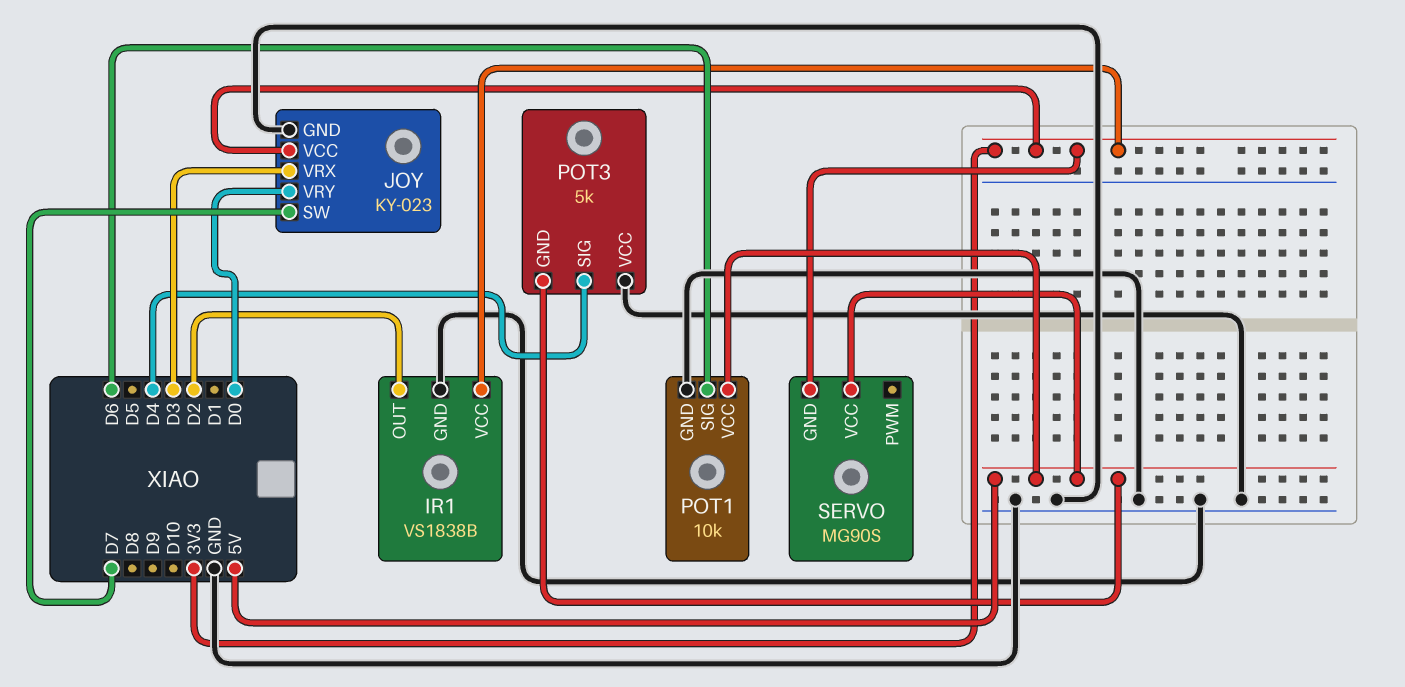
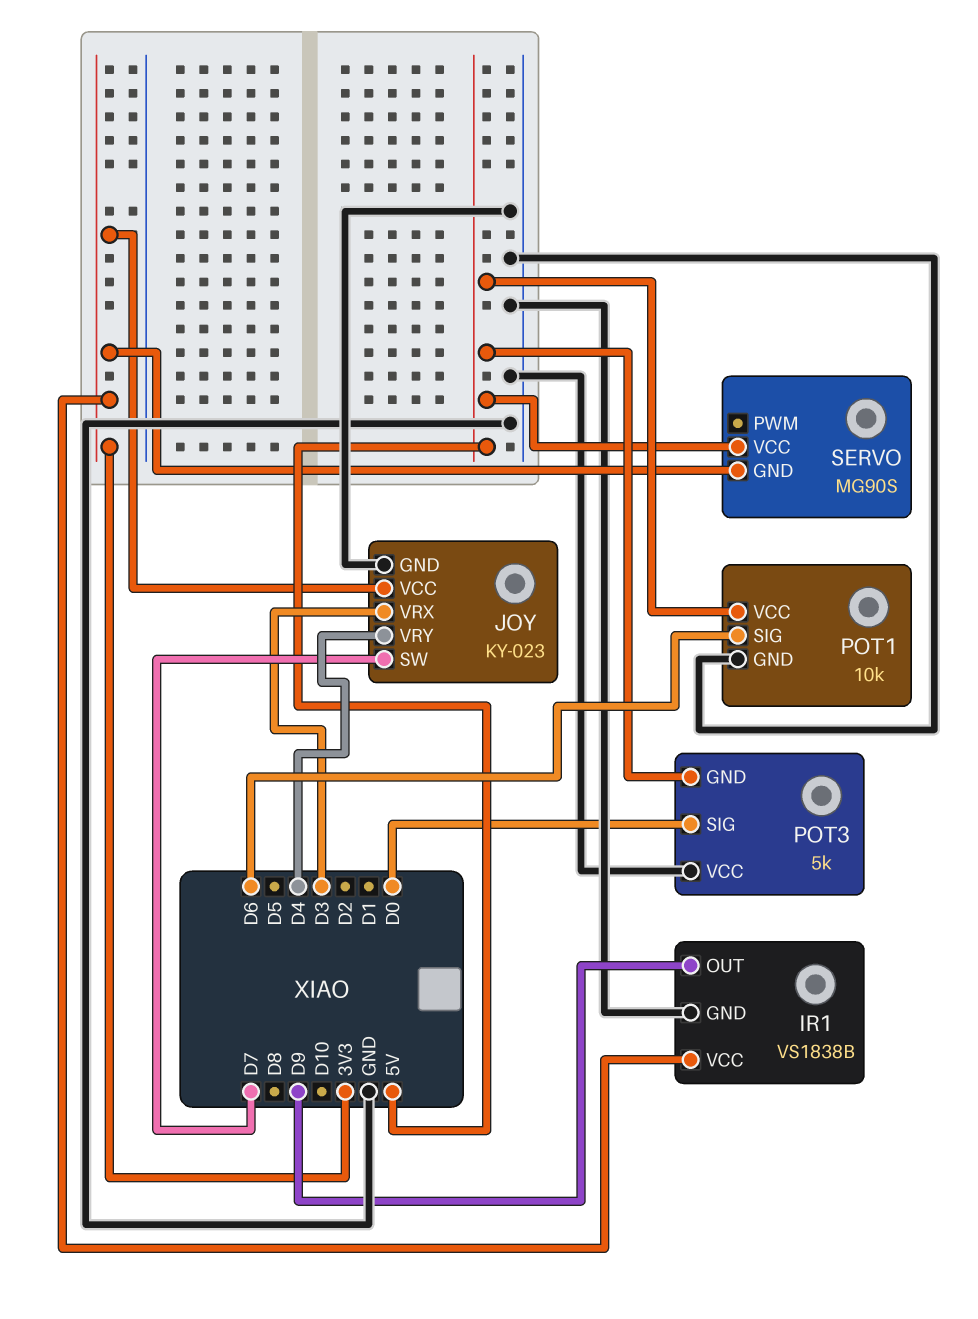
IR1 pin OUT: D2 -> D9
JOY pin VRY: D0 -> D4
POT3 pin SIG: D4 -> D0

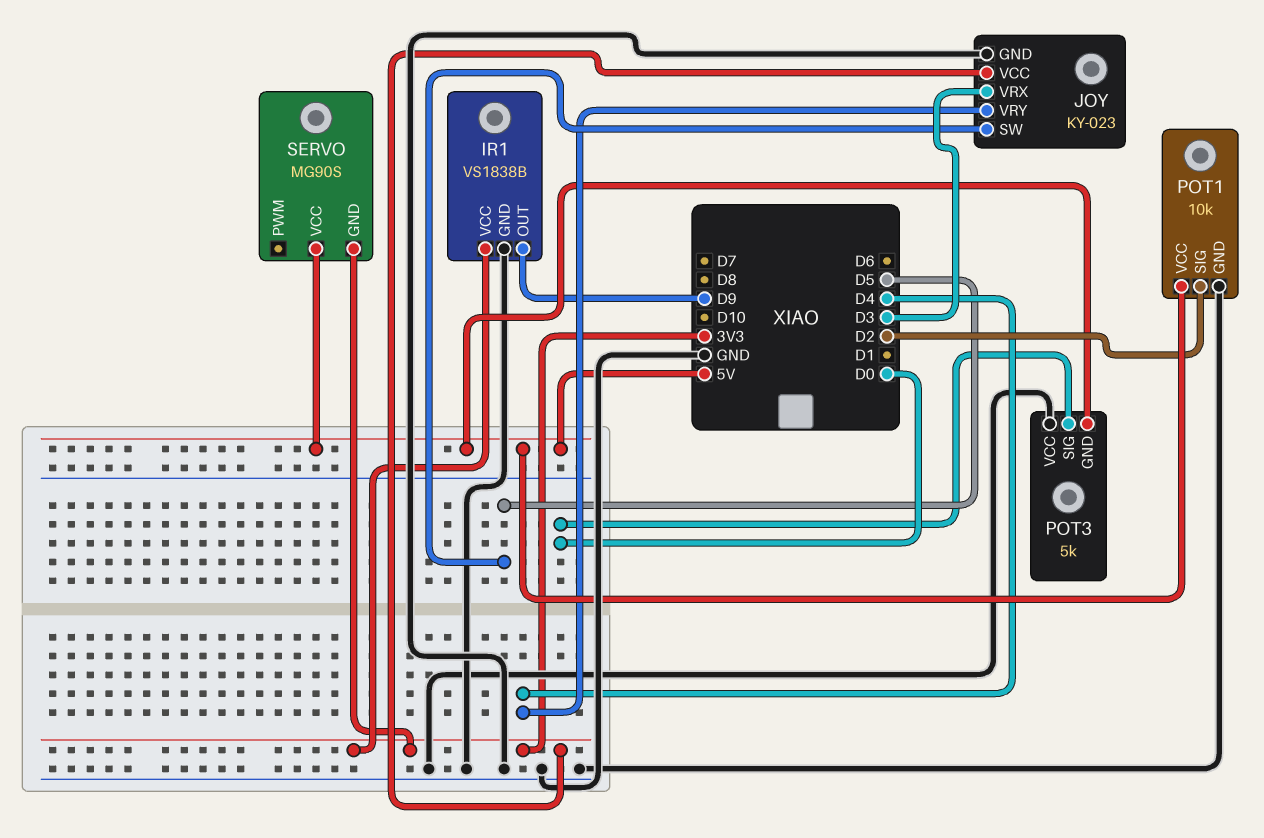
JOY pin SW: D7 -> D5
POT1 pin SIG: D6 -> D2

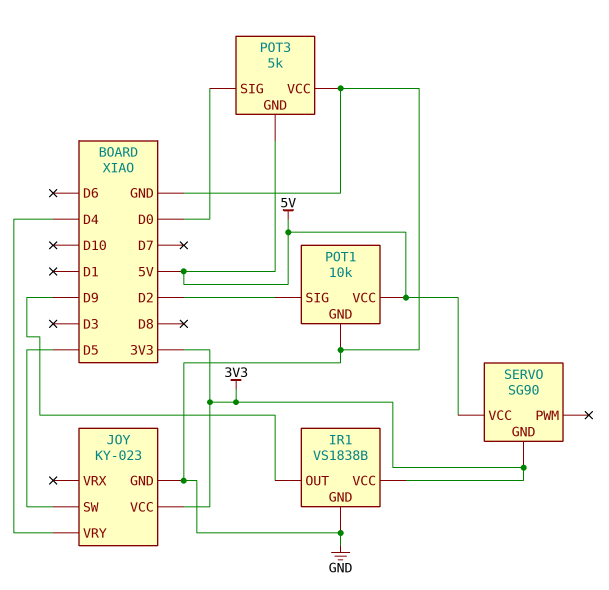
JOY pin VRX: D3 -> none
SERVO: MG90S -> SG90

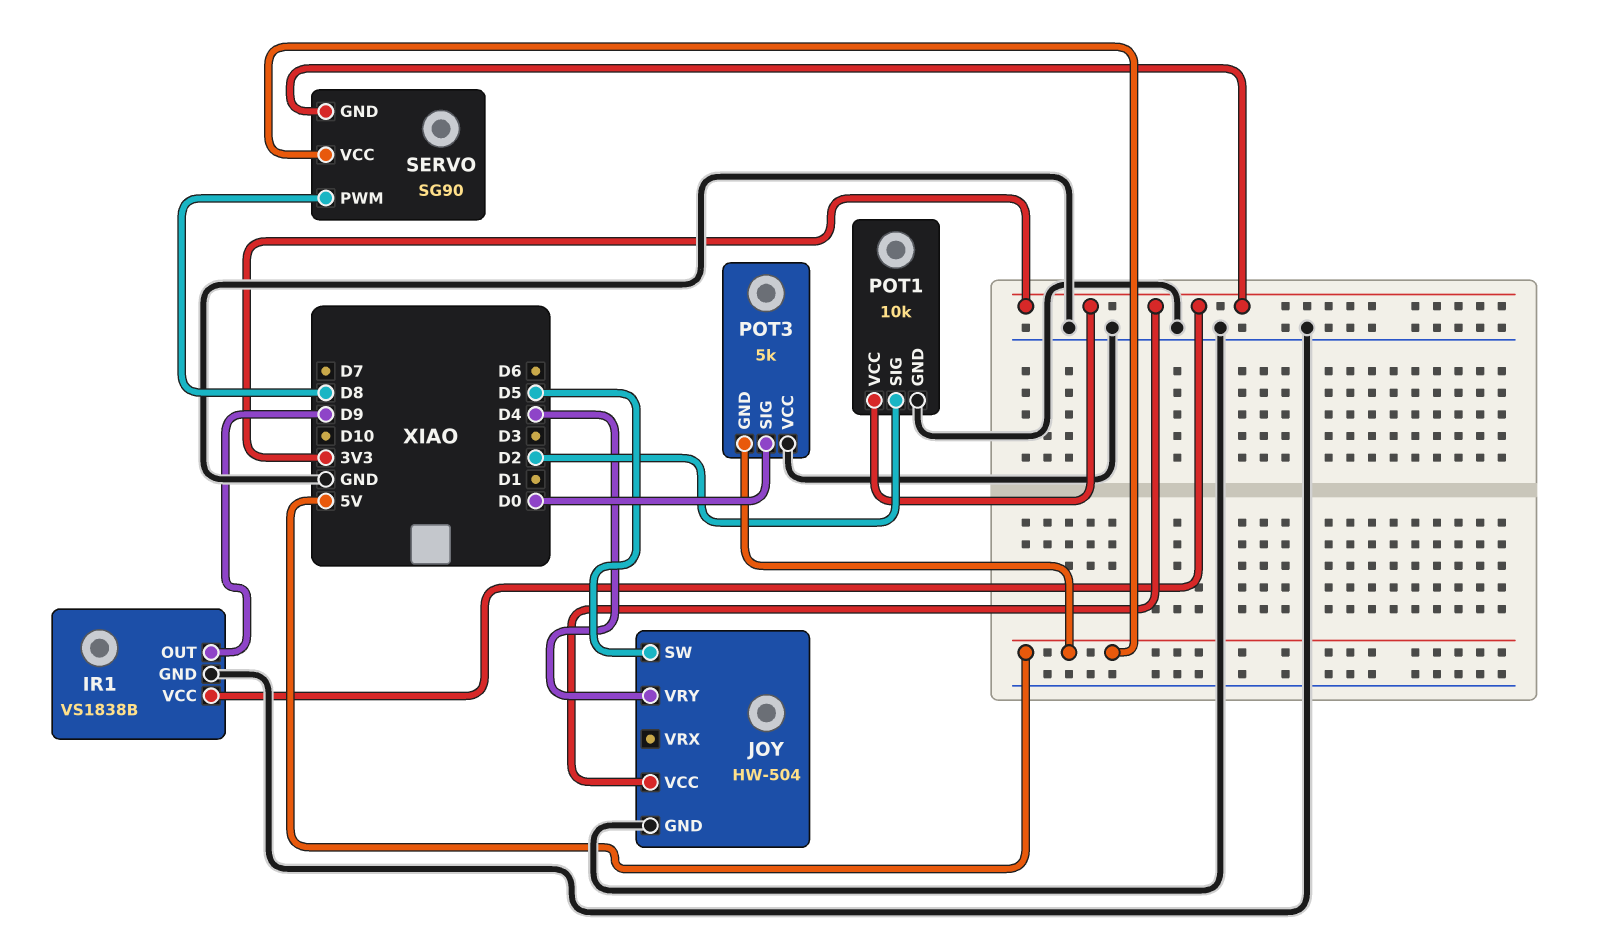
JOY: KY-023 -> HW-504
POT1 pin VCC: 5V -> 3V3
SERVO pin PWM: none -> D8

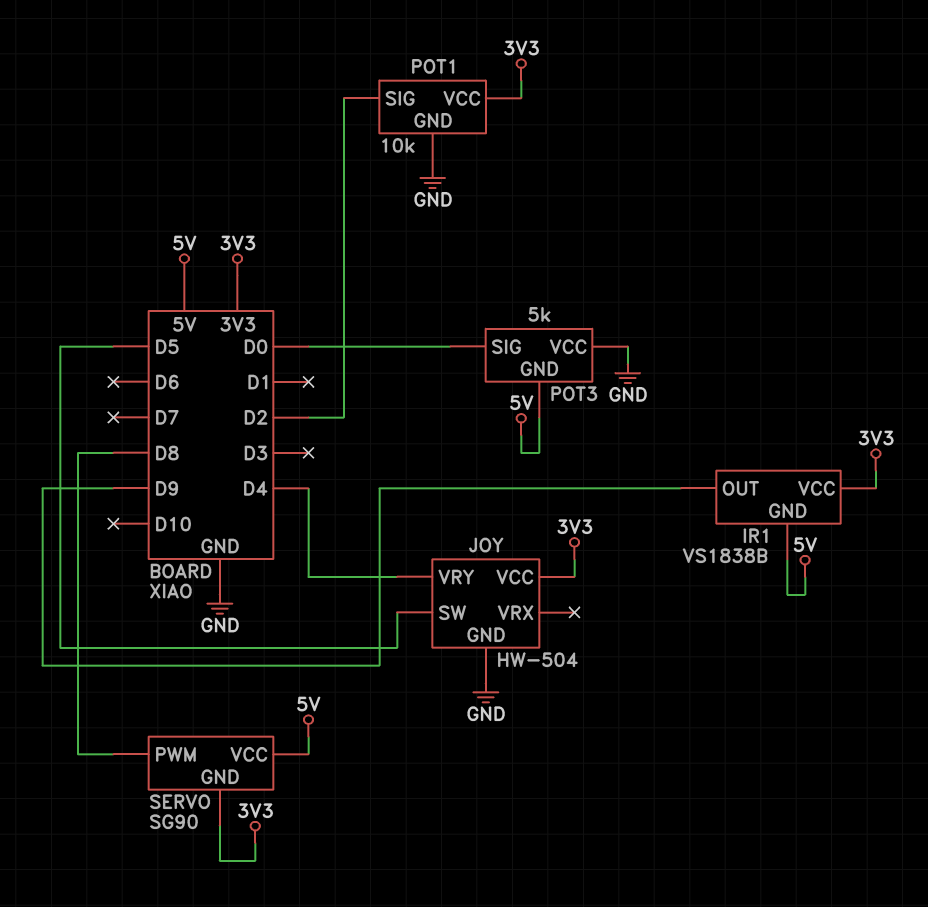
IR1 pin GND: GND -> 5V

